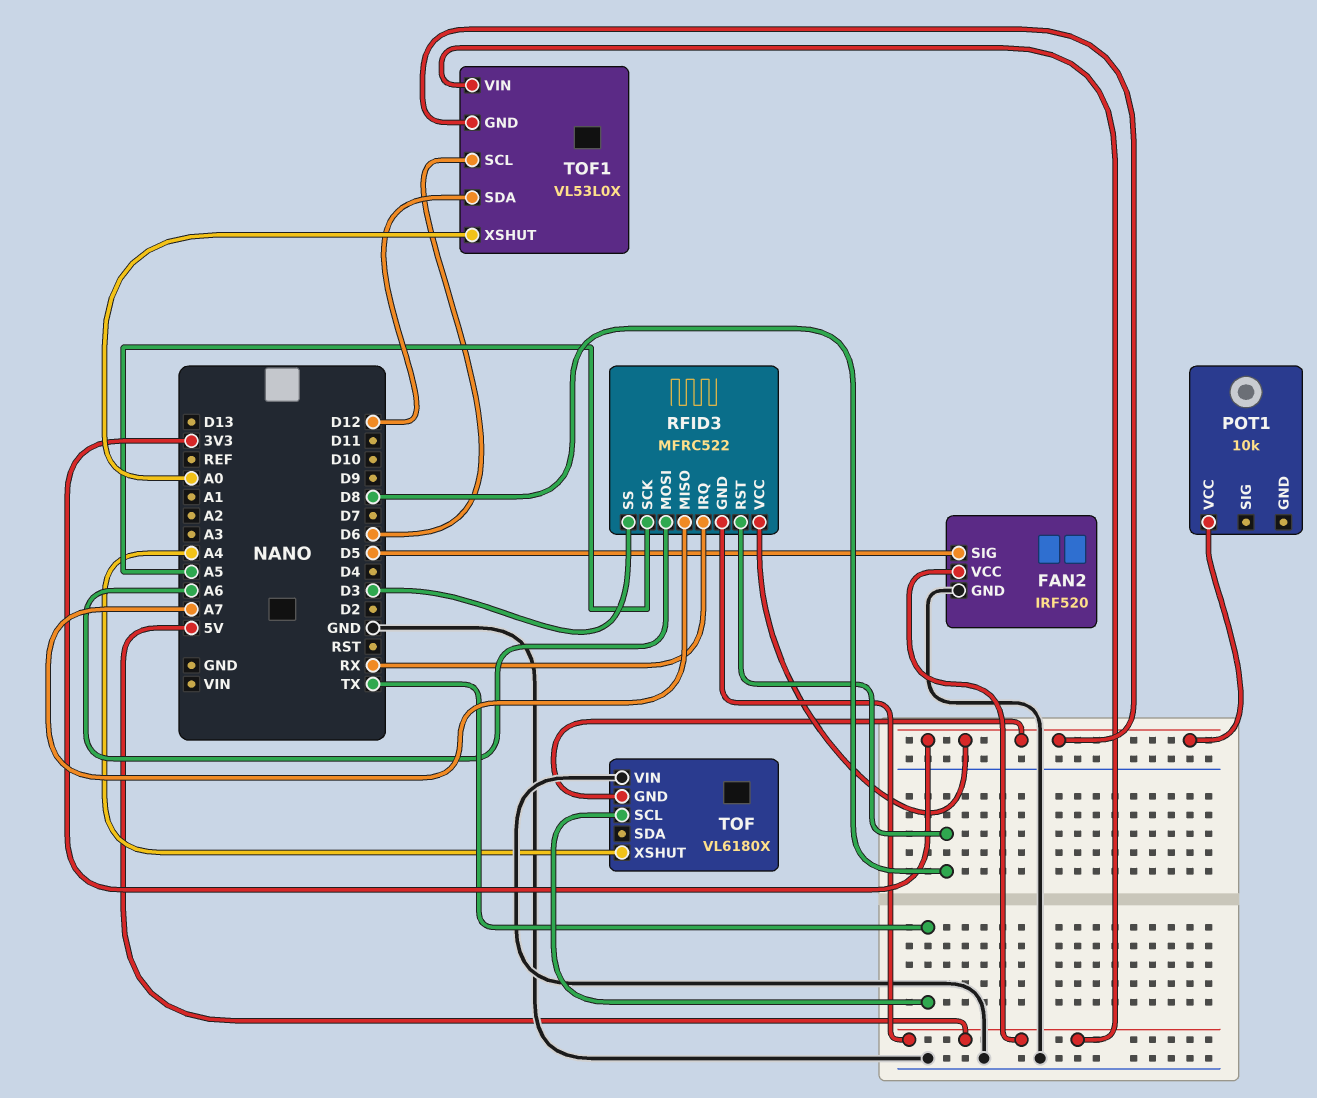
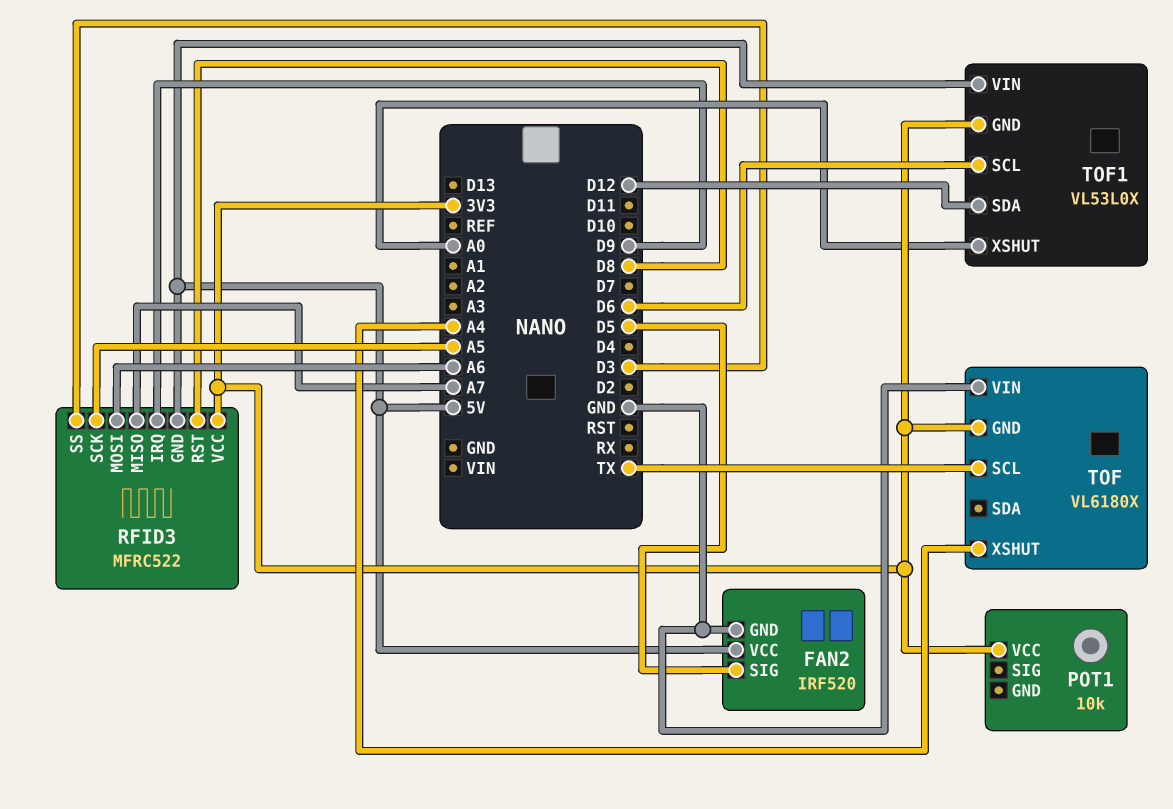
RFID3 pin IRQ: RX -> D9

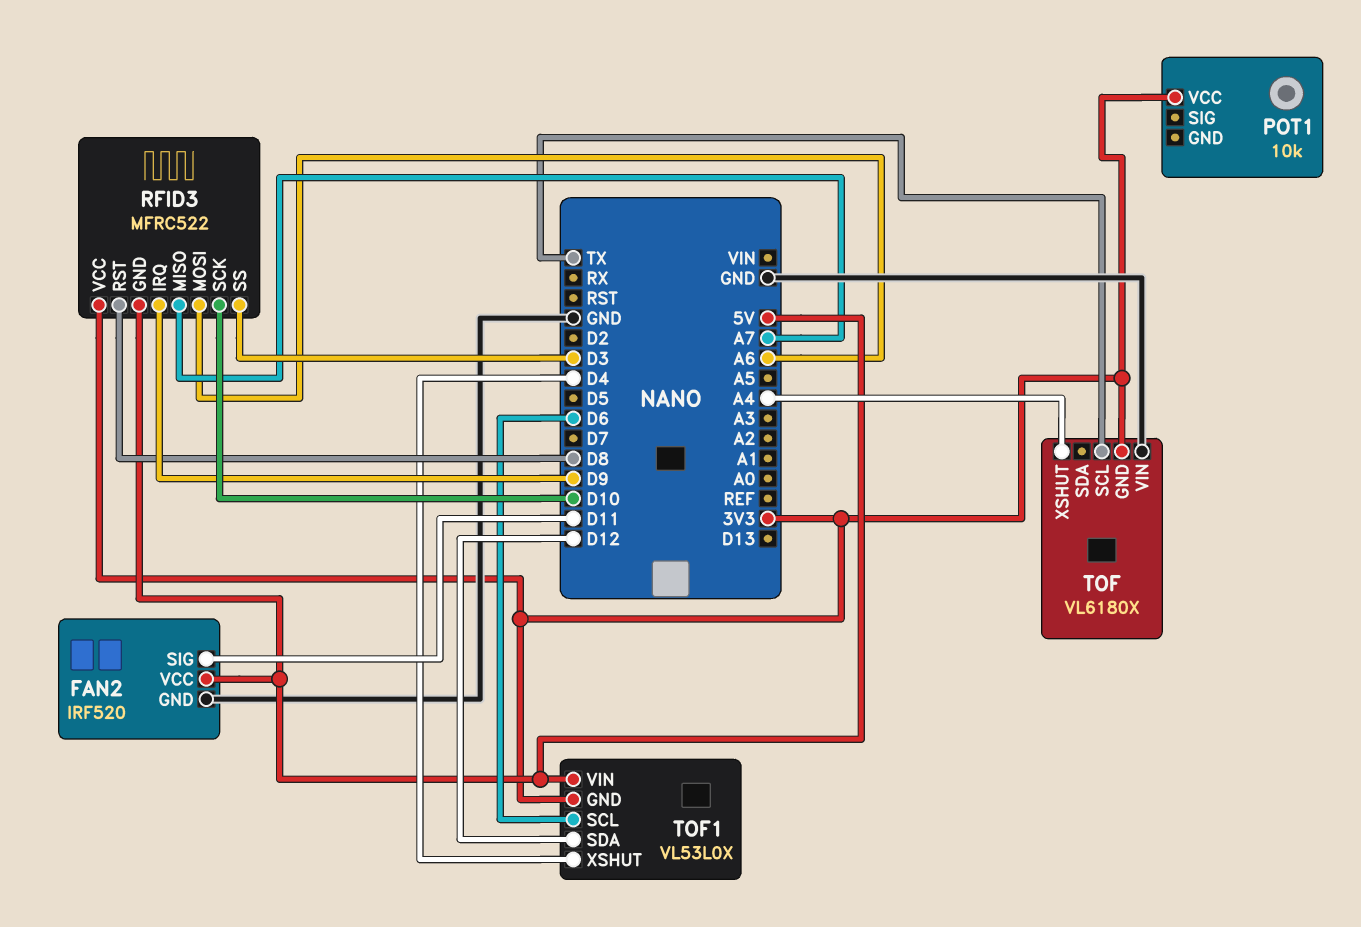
FAN2 pin SIG: D5 -> D11
RFID3 pin SCK: A5 -> D10
TOF1 pin XSHUT: A0 -> D4

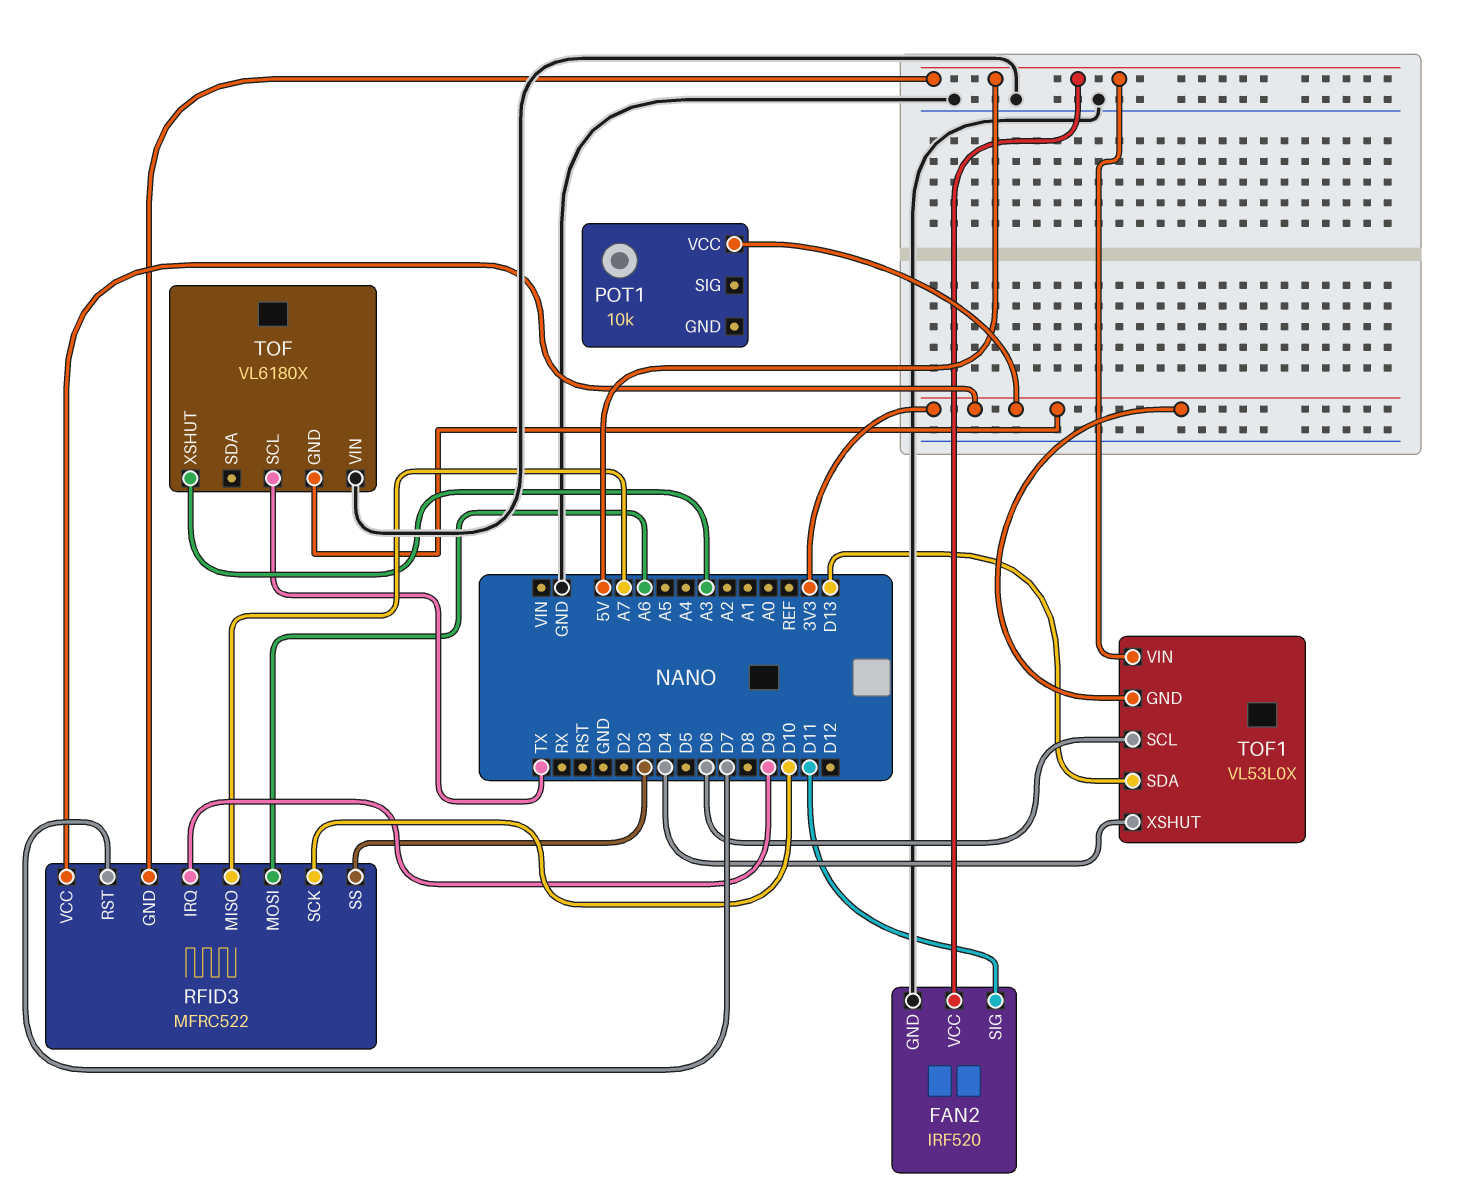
RFID3 pin RST: D8 -> D7
TOF pin XSHUT: A4 -> A3
TOF1 pin SDA: D12 -> D13

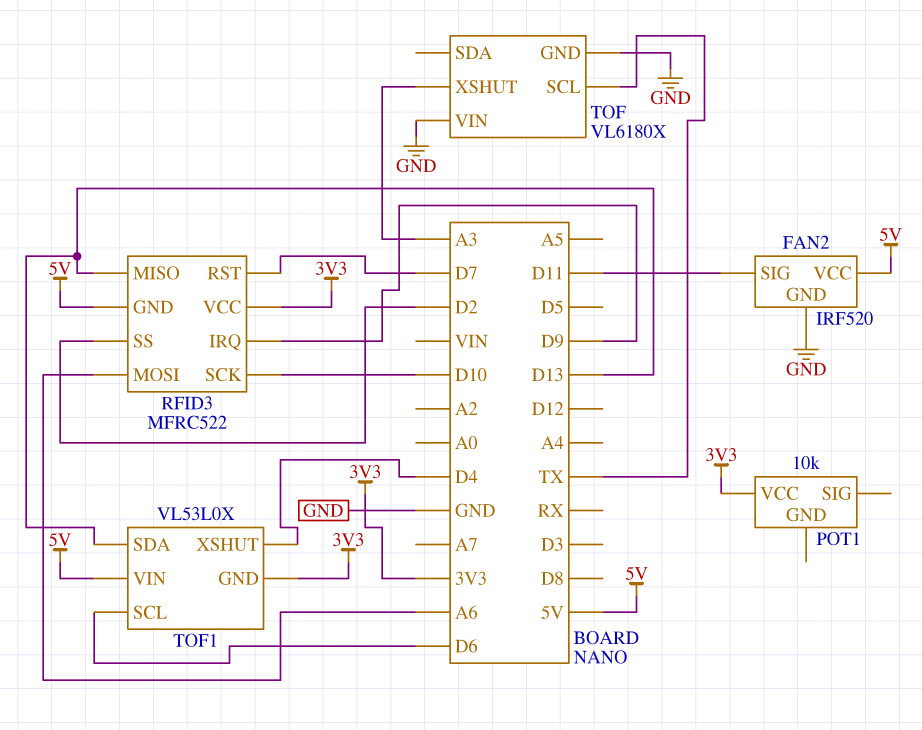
RFID3 pin MISO: A7 -> D13
RFID3 pin SS: D3 -> D2
TOF pin GND: 3V3 -> GND

